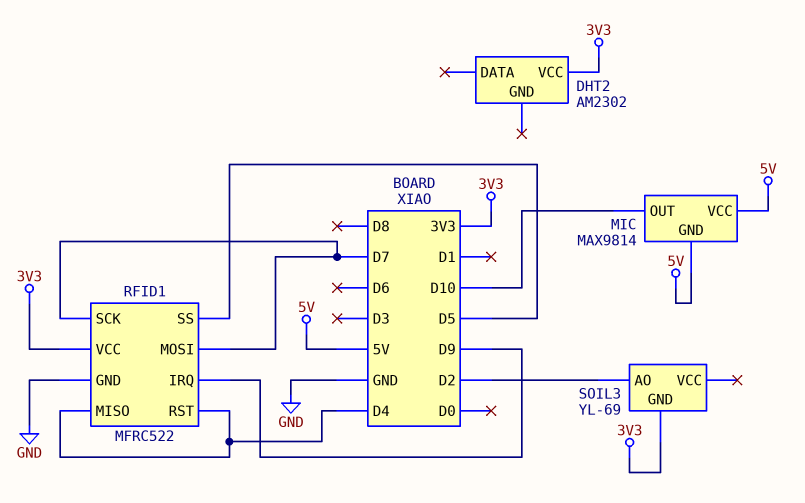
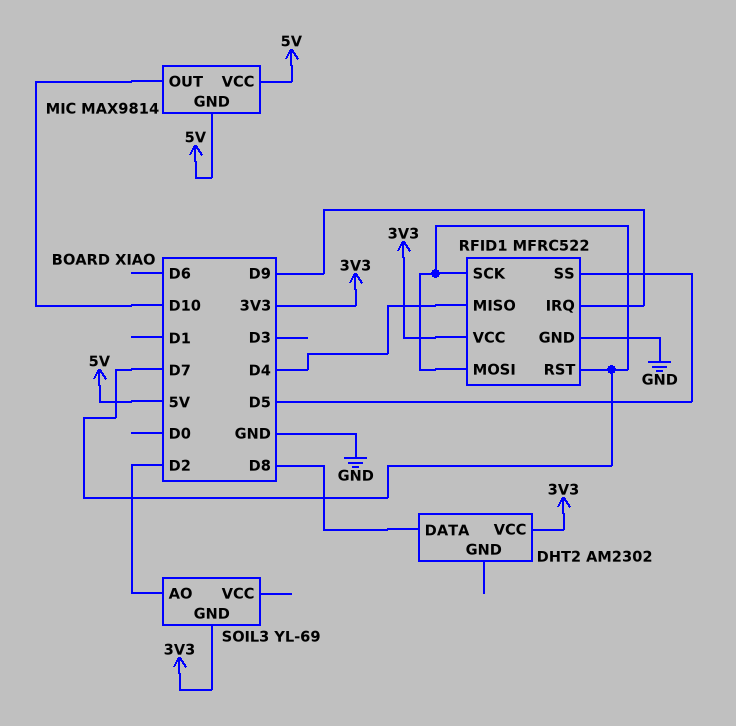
DHT2 pin DATA: none -> D8
RFID1 pin RST: D4 -> D7

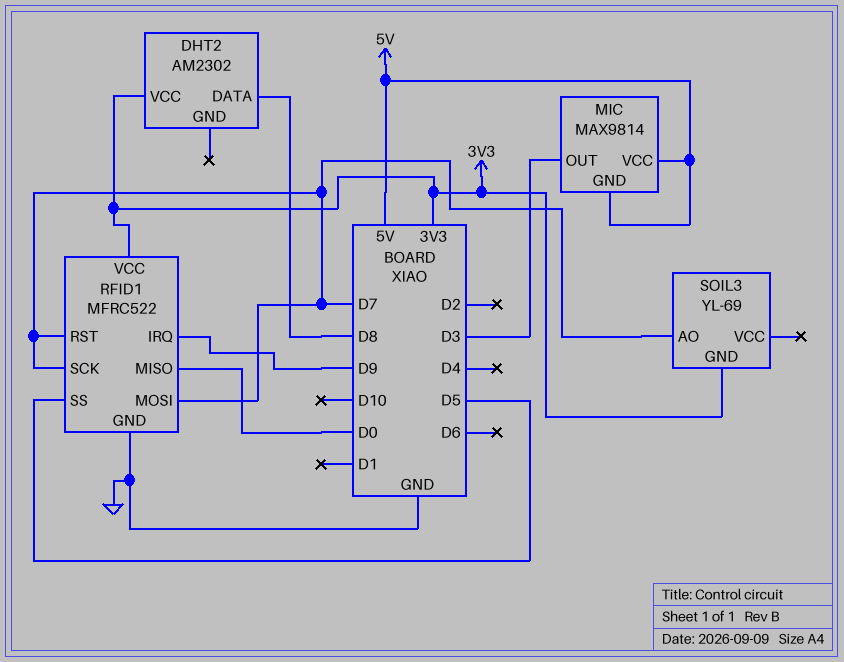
MIC pin OUT: D10 -> D3
RFID1 pin MISO: D4 -> D0
SOIL3 pin AO: D2 -> D7

